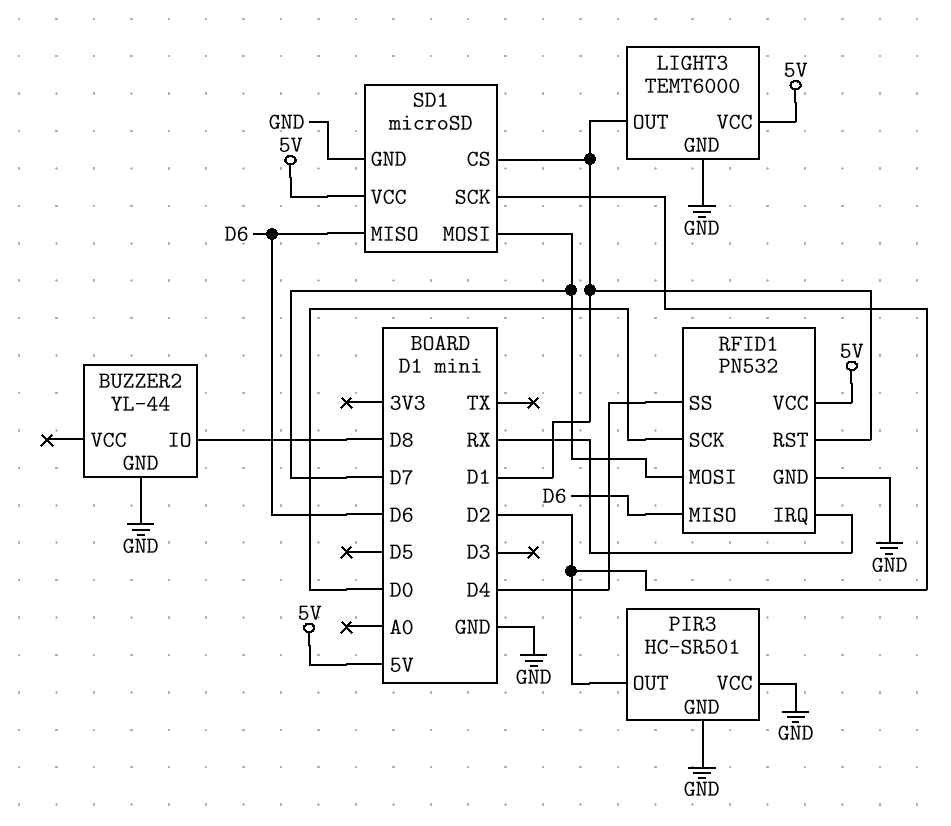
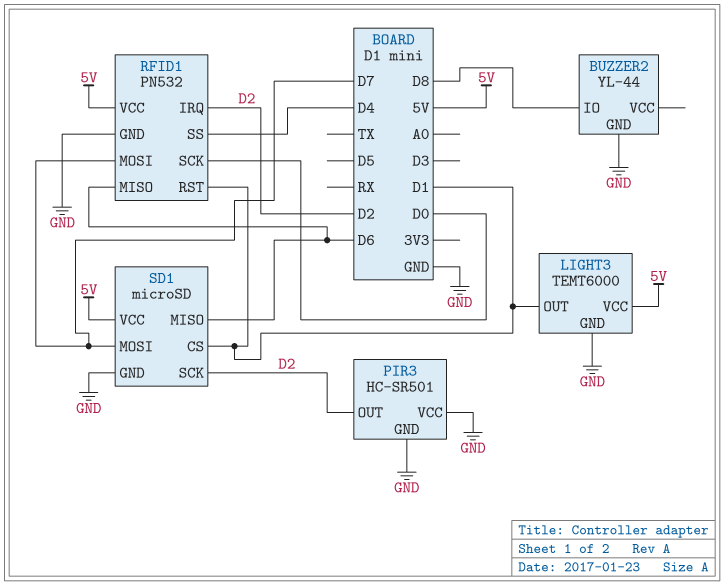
RFID1 pin IRQ: RX -> D2

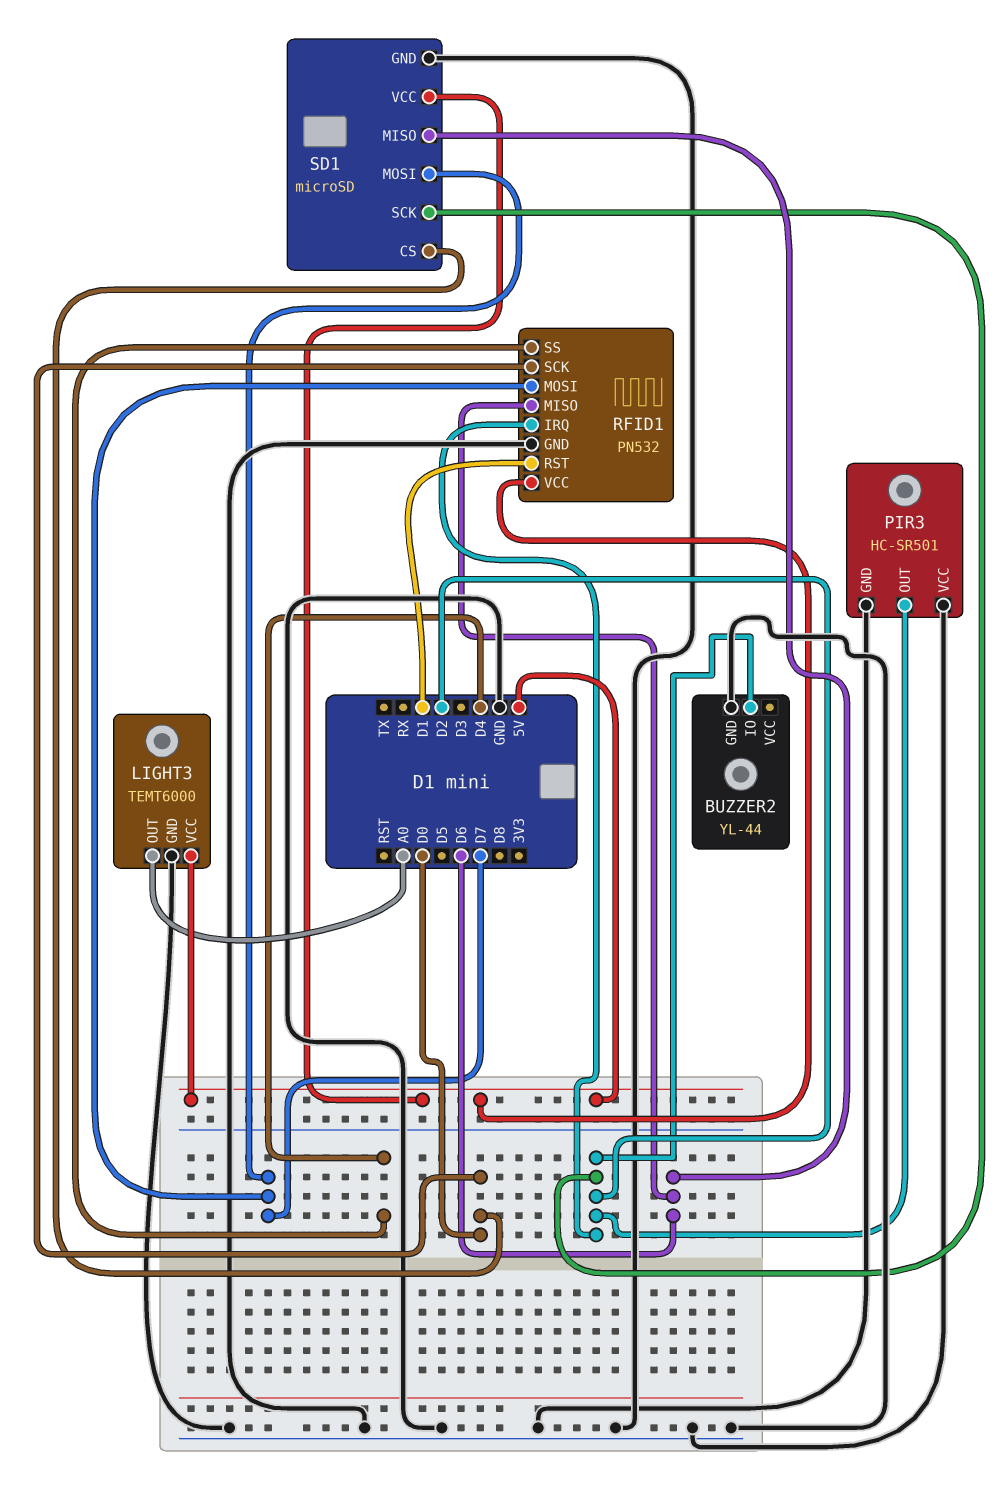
BUZZER2 pin IO: D8 -> D2
LIGHT3 pin OUT: D1 -> A0
SD1 pin CS: D1 -> D0

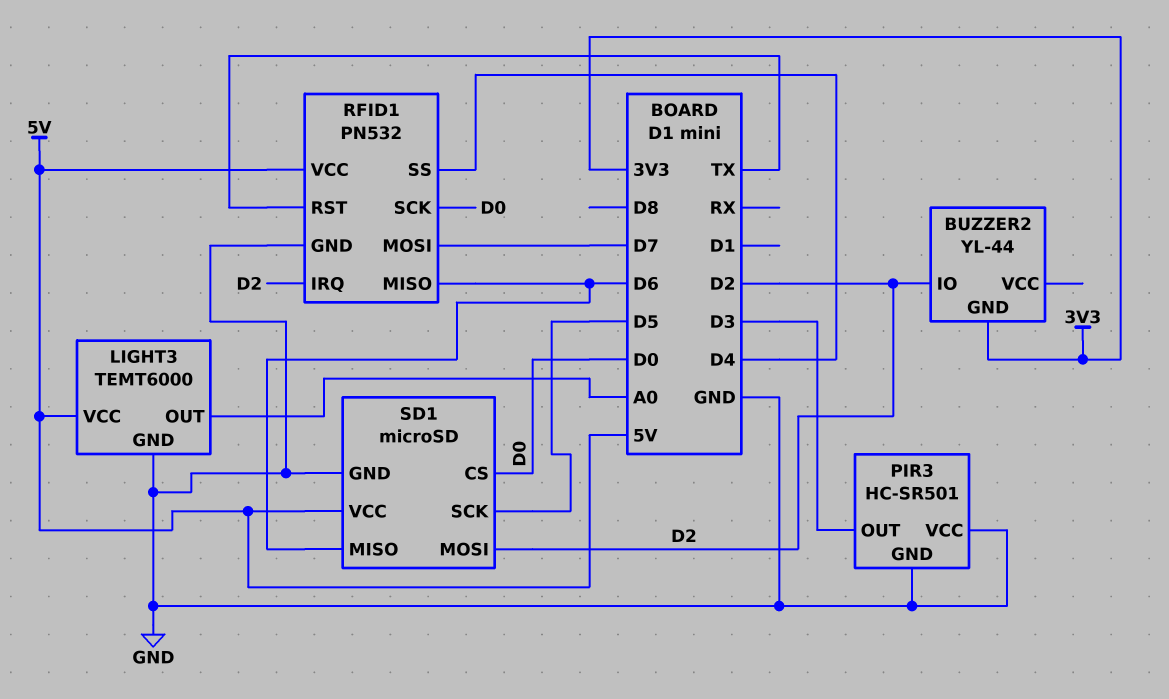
BUZZER2 pin GND: GND -> 3V3
PIR3 pin OUT: D2 -> D3
RFID1 pin RST: D1 -> TX
SD1 pin MOSI: D7 -> D2
SD1 pin SCK: D2 -> D5

